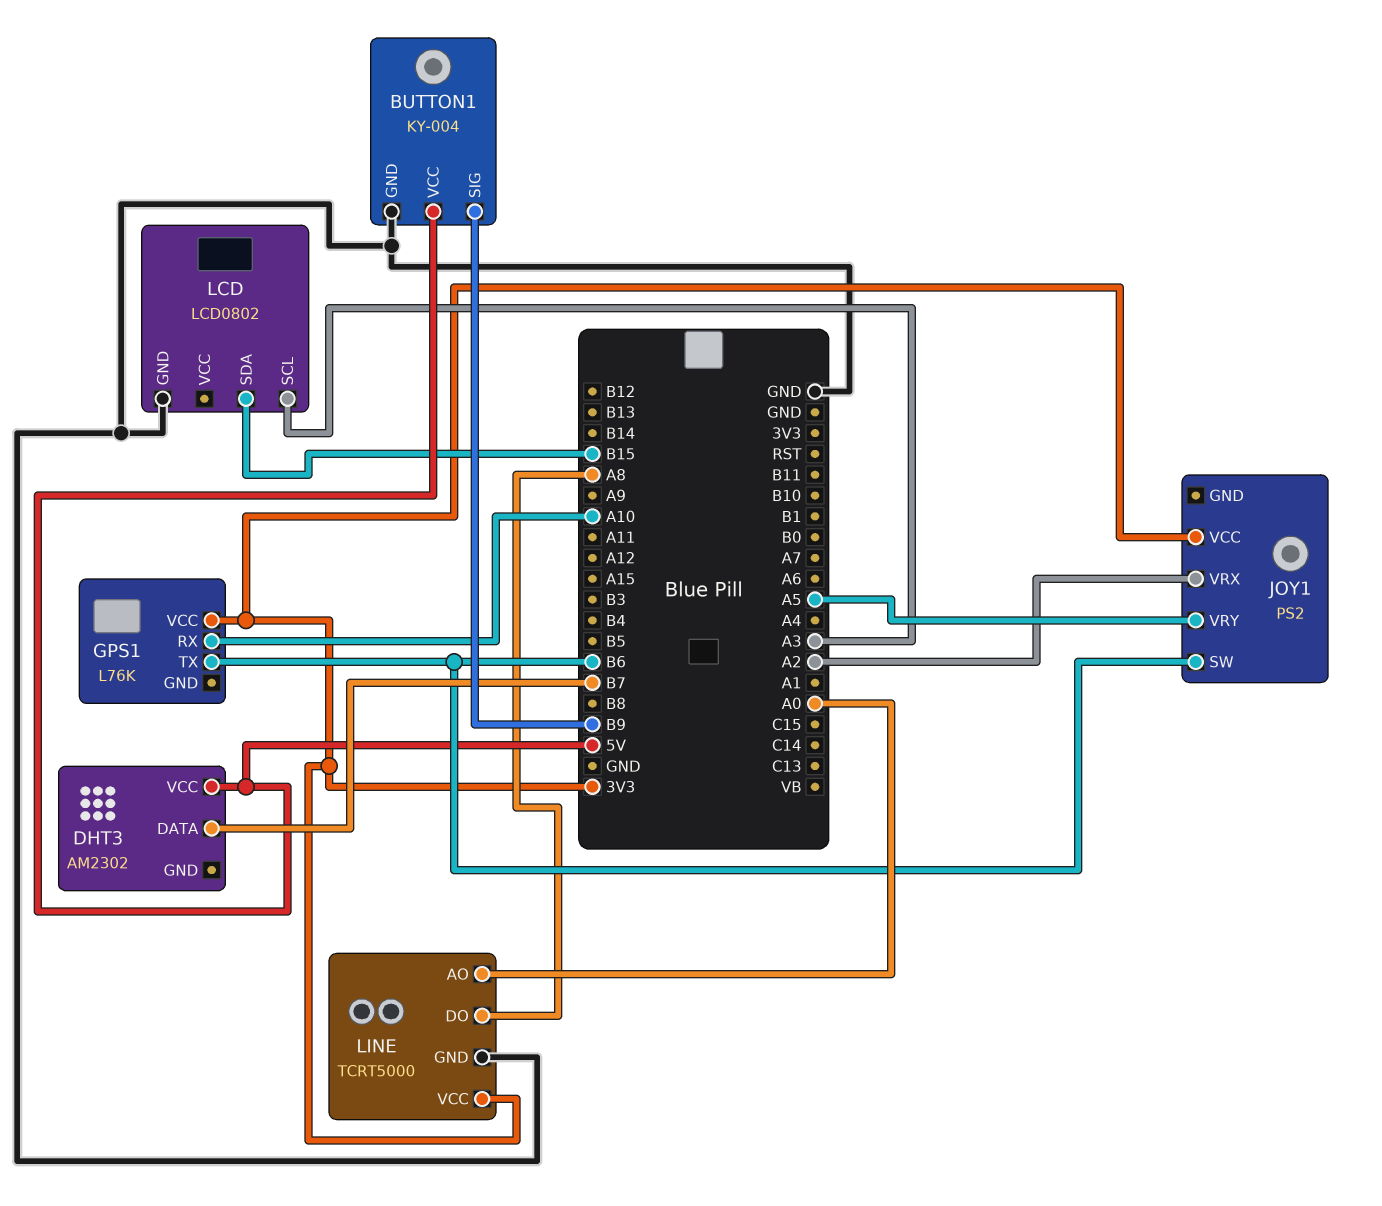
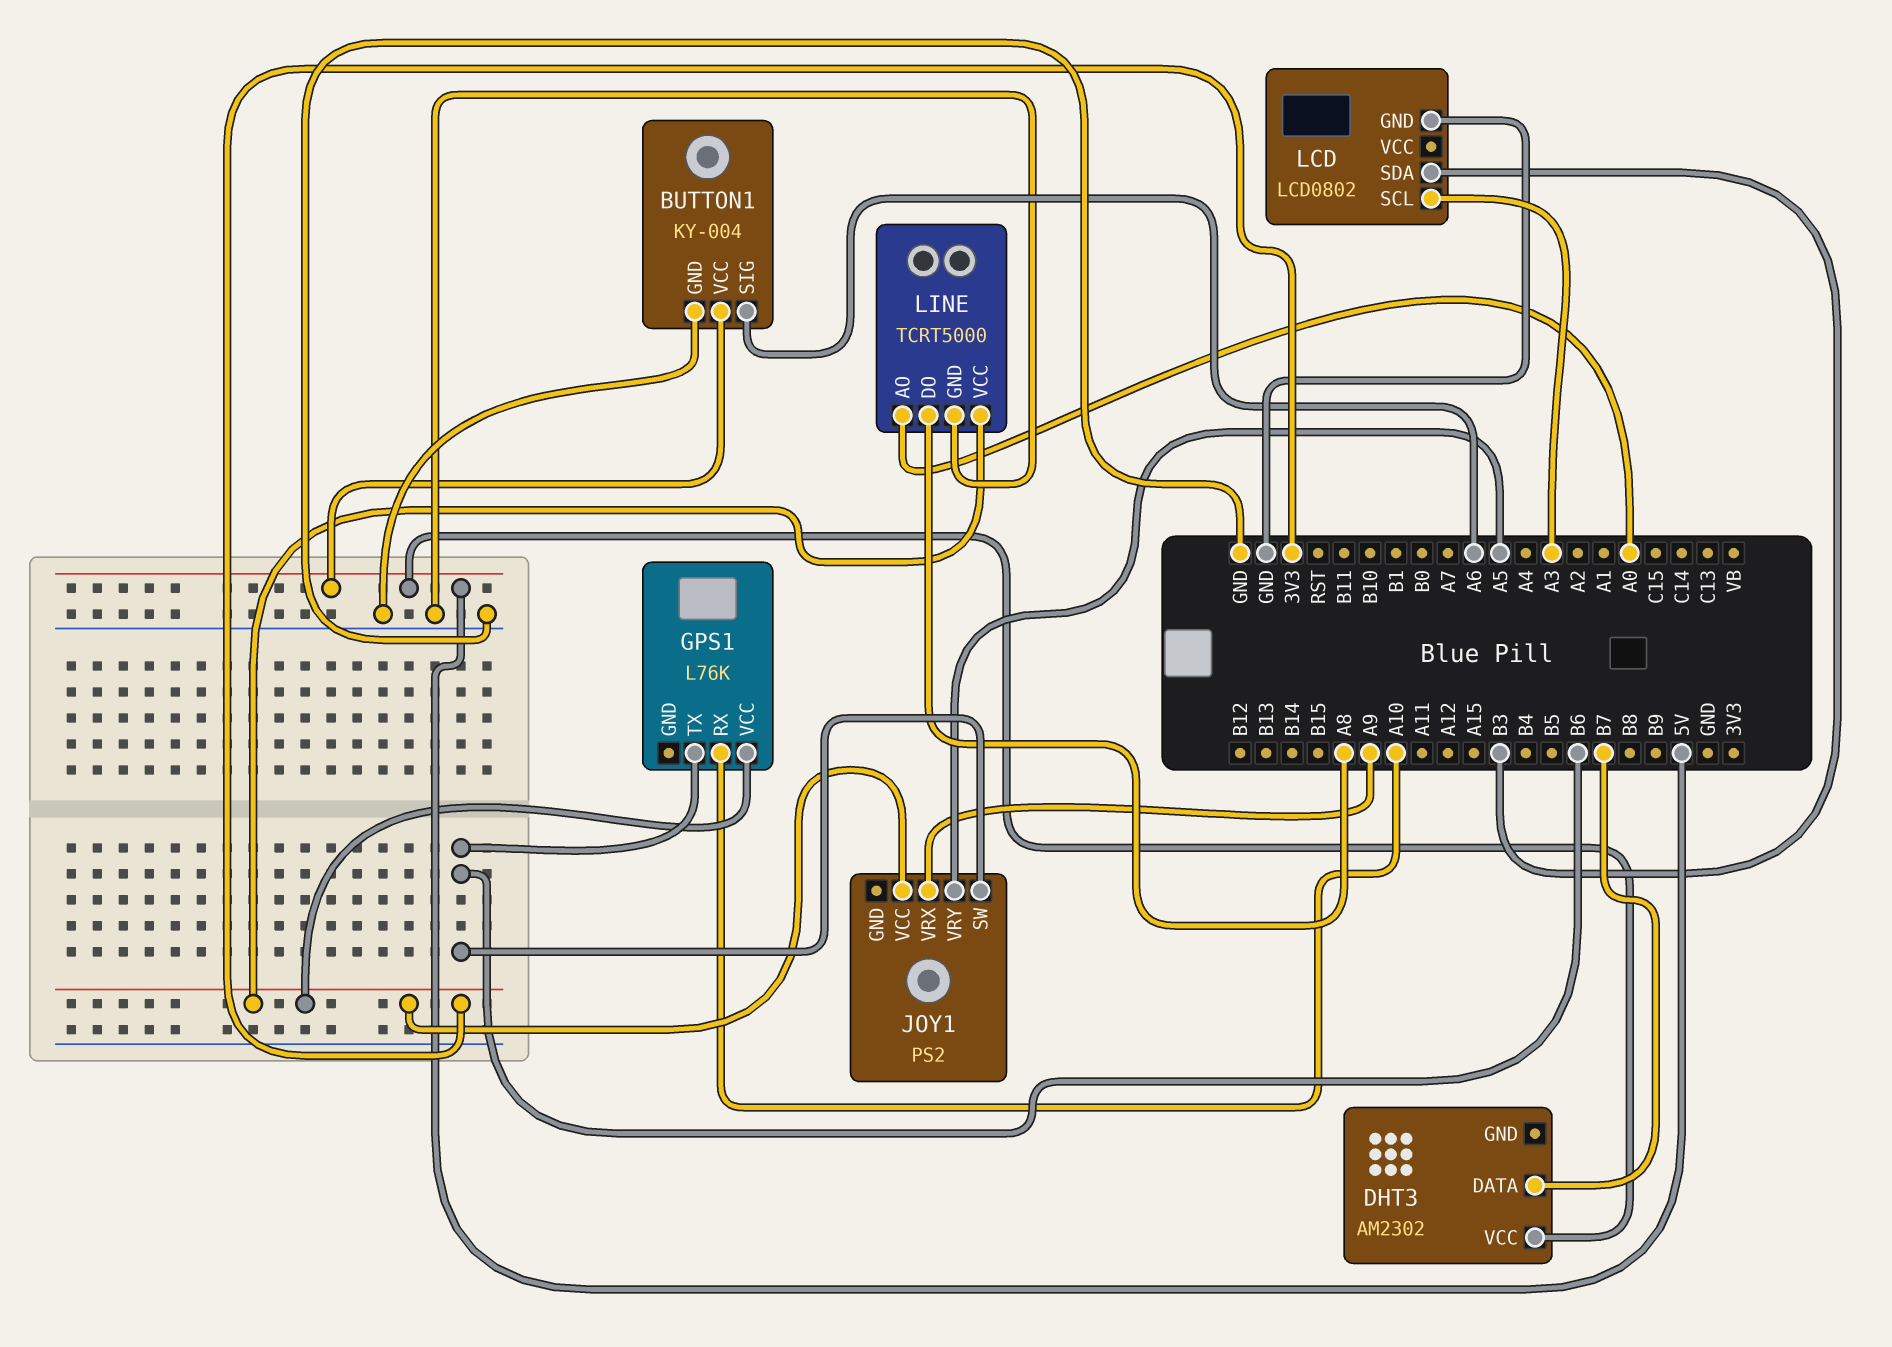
BUTTON1 pin SIG: B9 -> A6
JOY1 pin VRX: A2 -> A9
LCD pin SDA: B15 -> B3

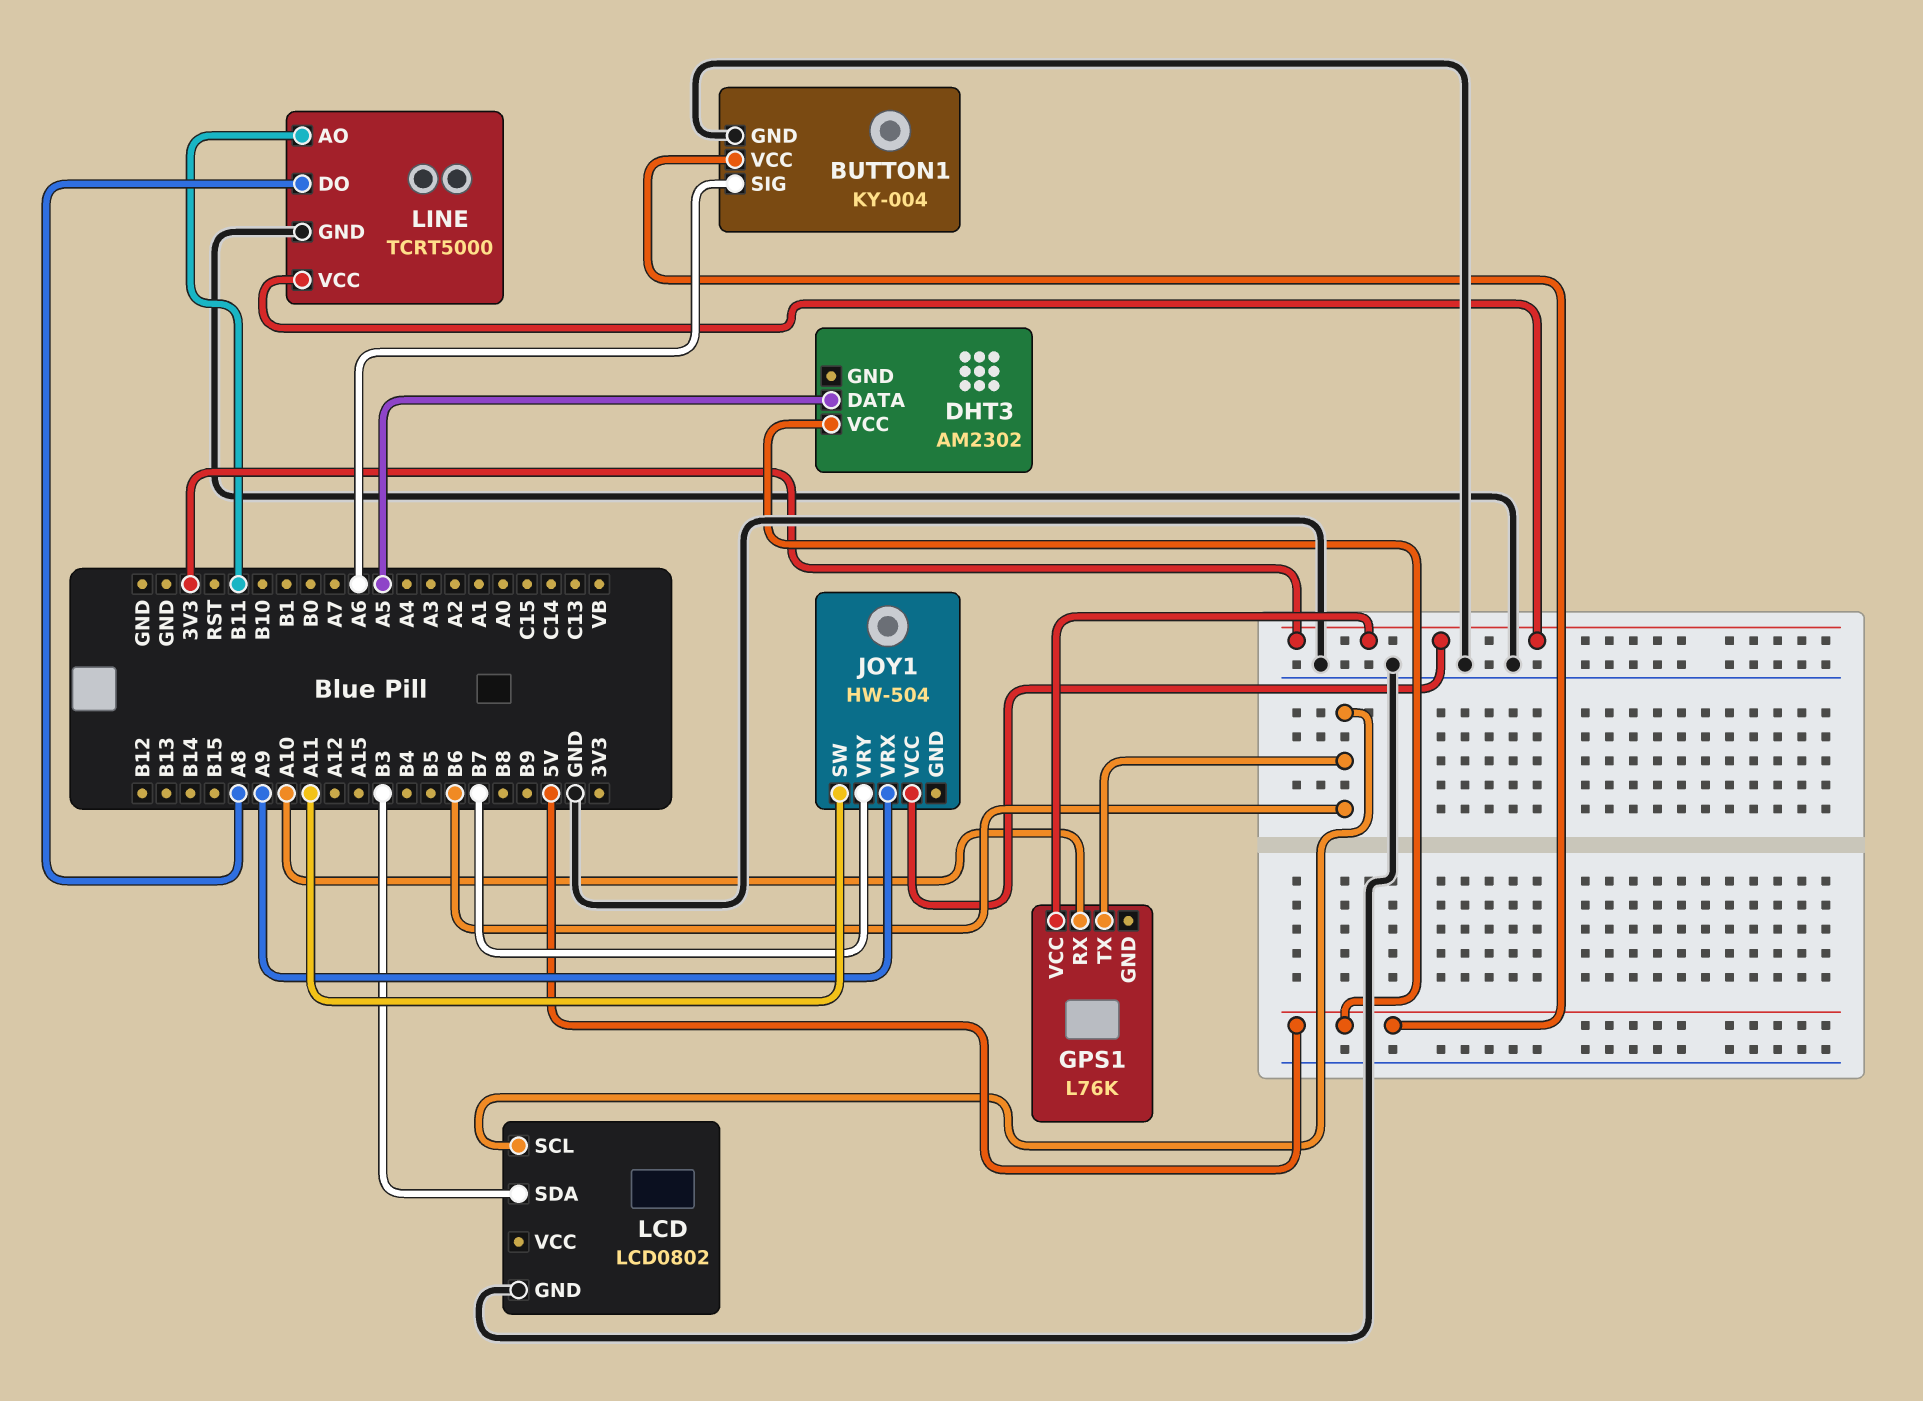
DHT3 pin DATA: B7 -> A5
JOY1: PS2 -> HW-504
JOY1 pin SW: B6 -> A11
JOY1 pin VRY: A5 -> B7
LCD pin SCL: A3 -> B6
LINE pin AO: A0 -> B11

